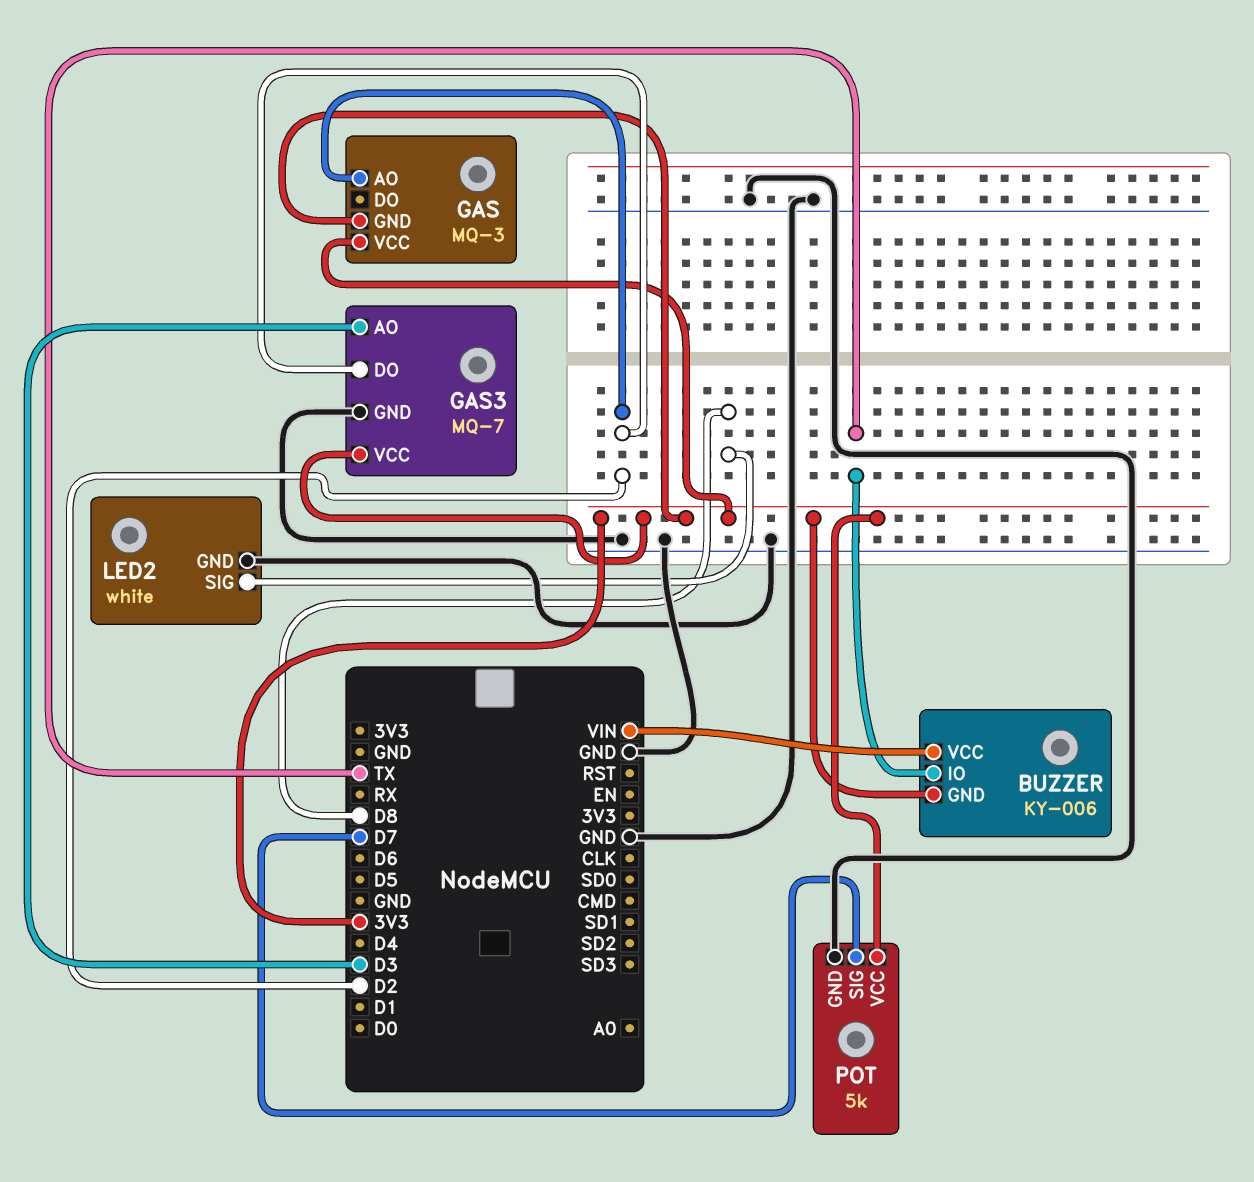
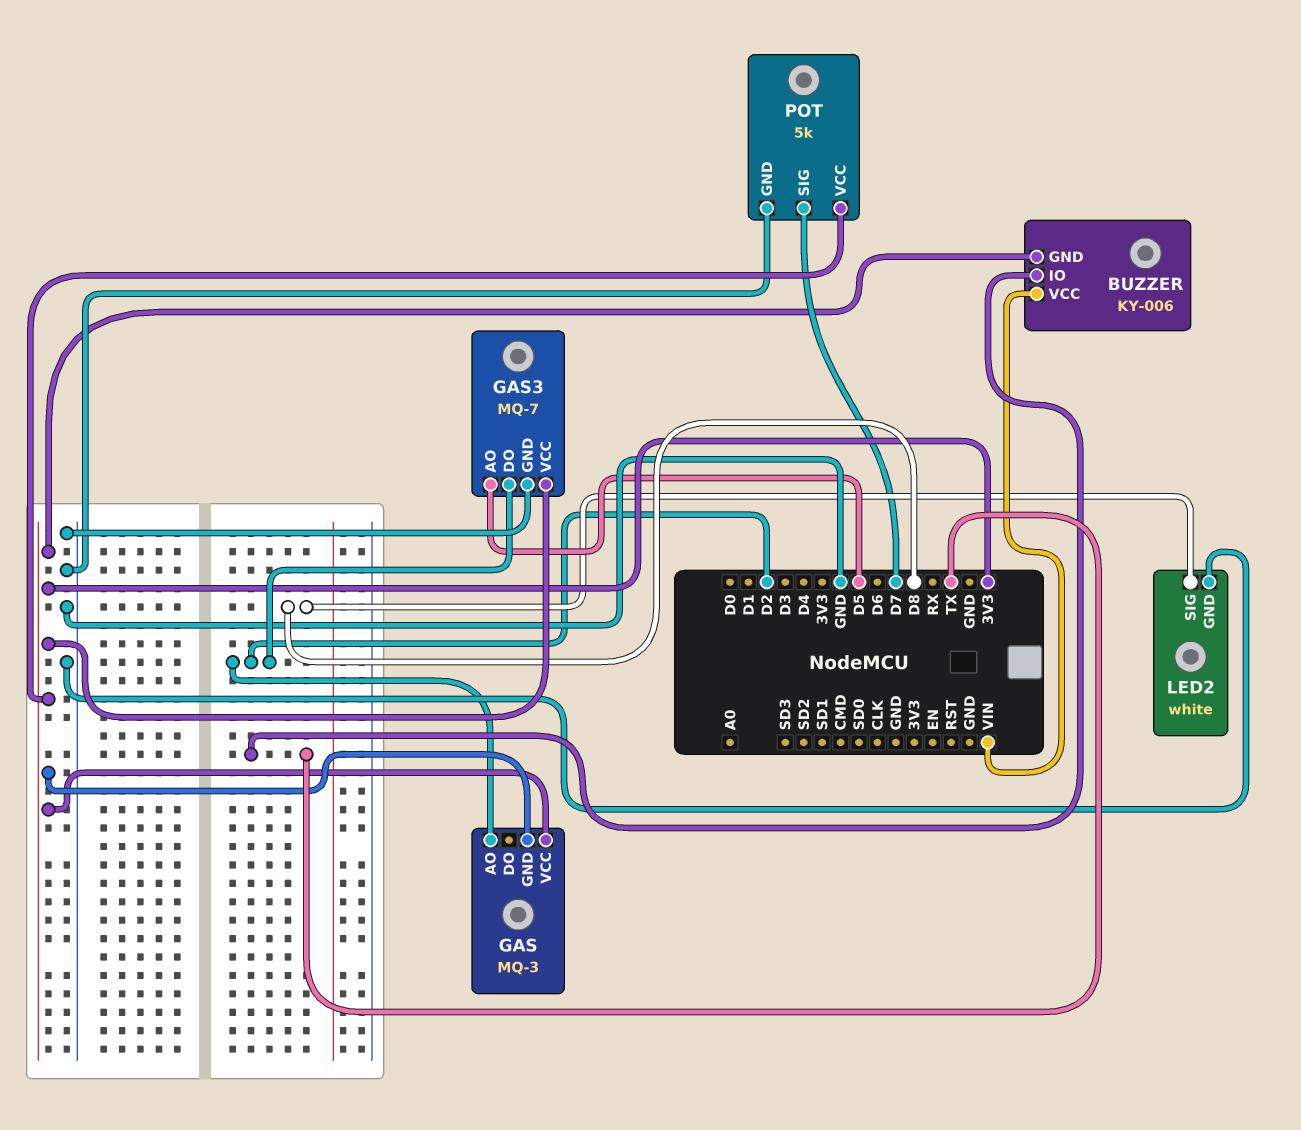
GAS3 pin AO: D3 -> D5

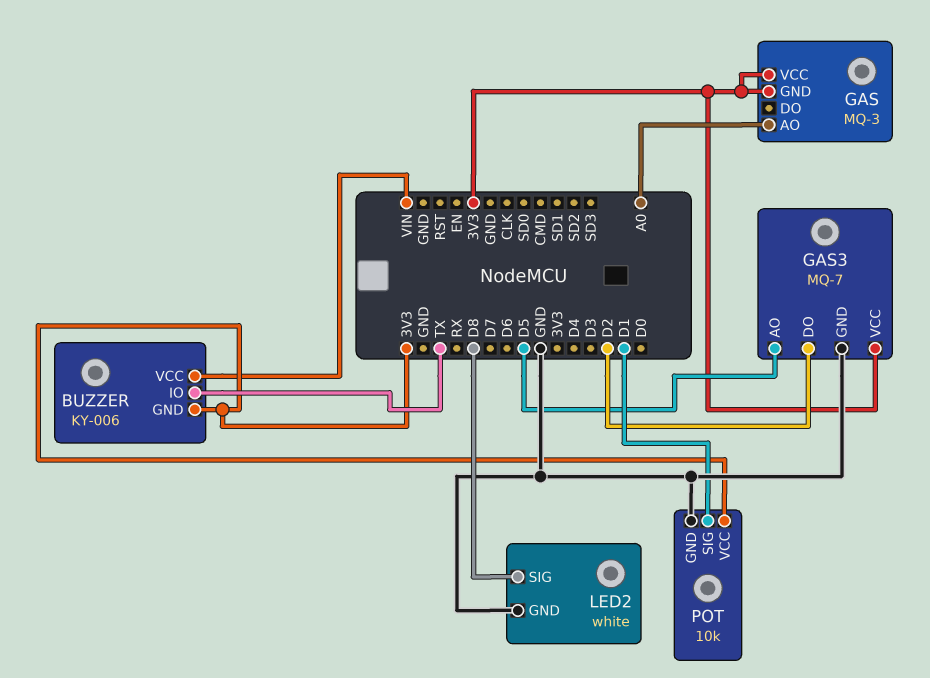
GAS pin AO: D2 -> A0
POT: 5k -> 10k
POT pin SIG: D7 -> D1

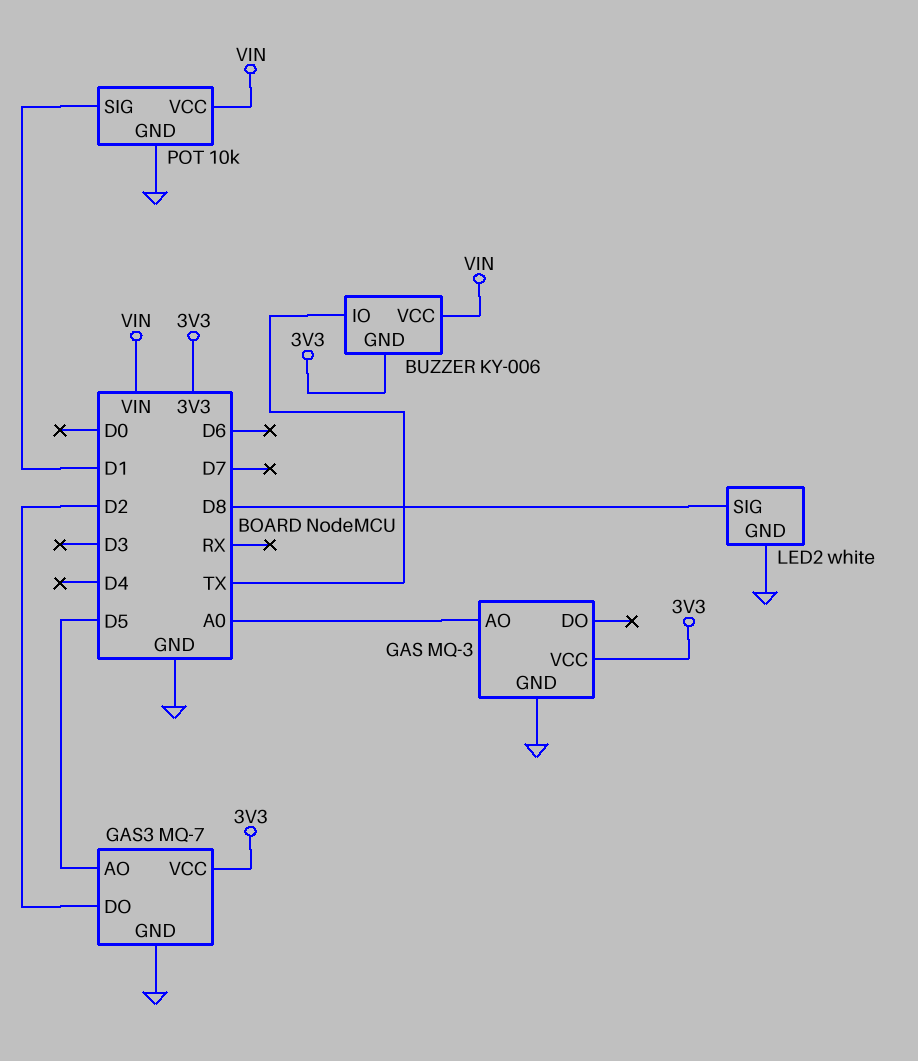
GAS pin GND: 3V3 -> GND
POT pin VCC: 3V3 -> VIN

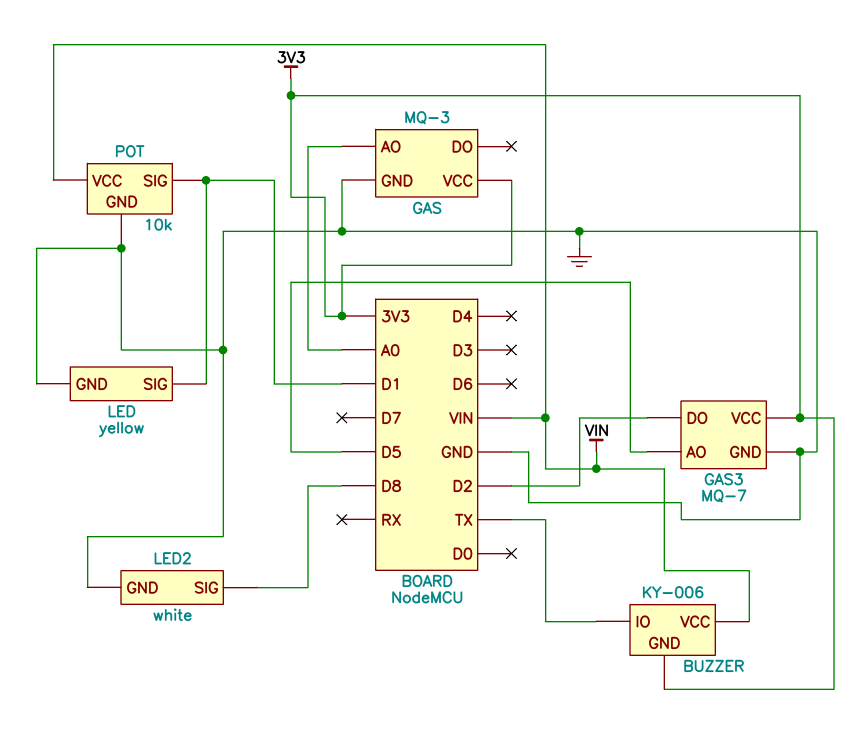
LED: none -> yellow
LED pin GND: none -> GND
LED pin SIG: none -> D1

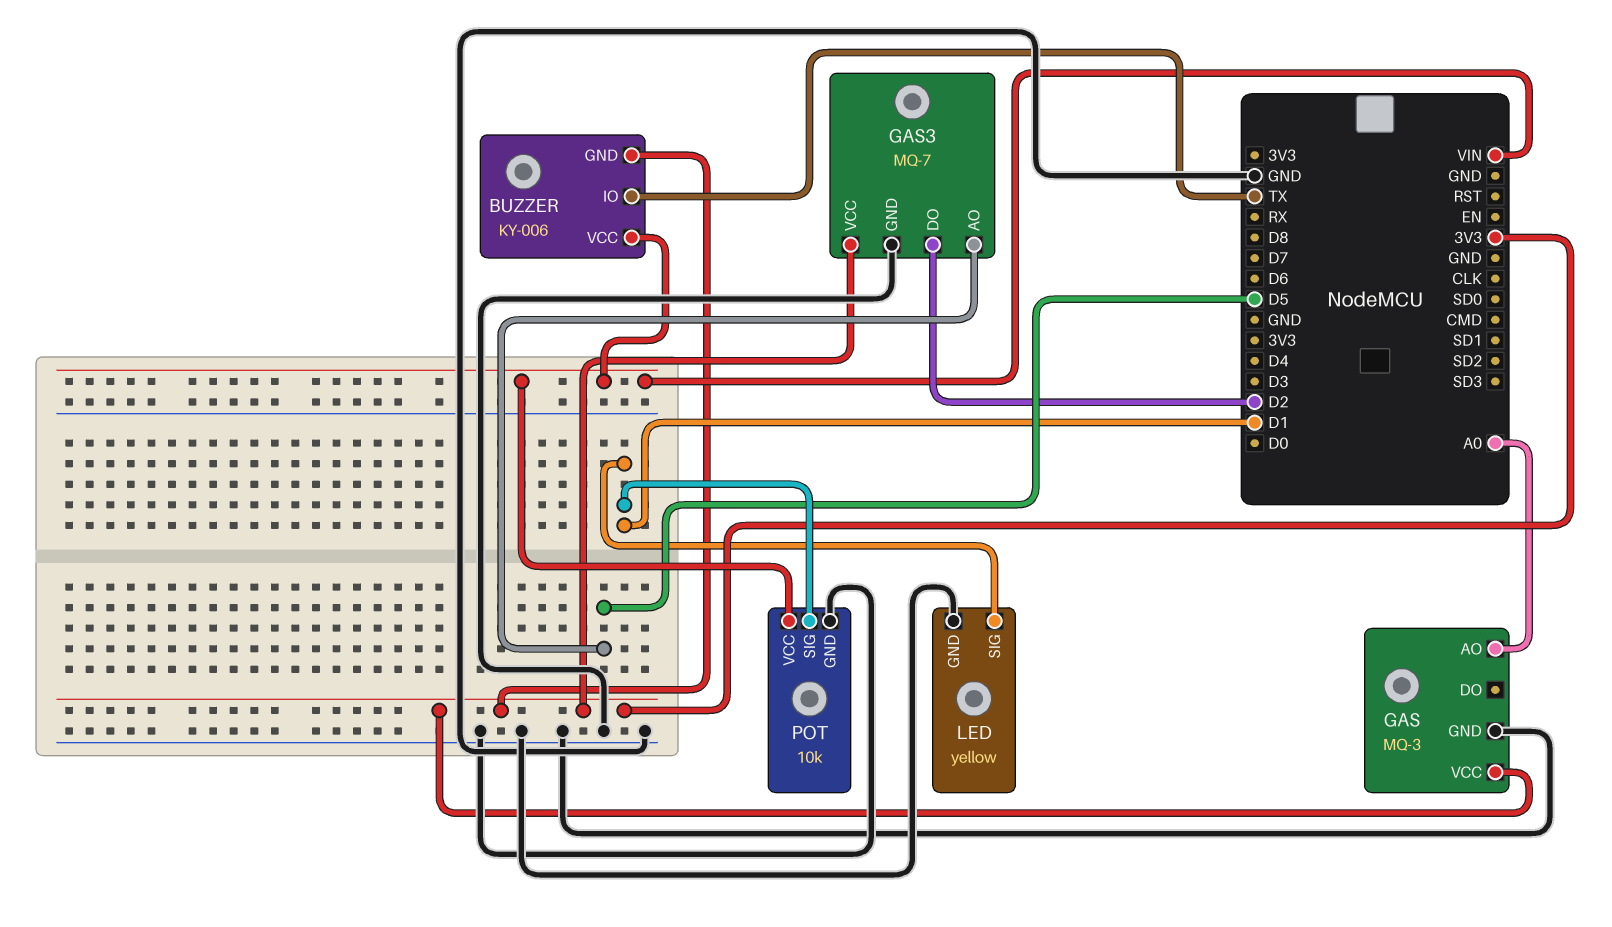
LED2: white -> none
LED2 pin GND: GND -> none
LED2 pin SIG: D8 -> none

